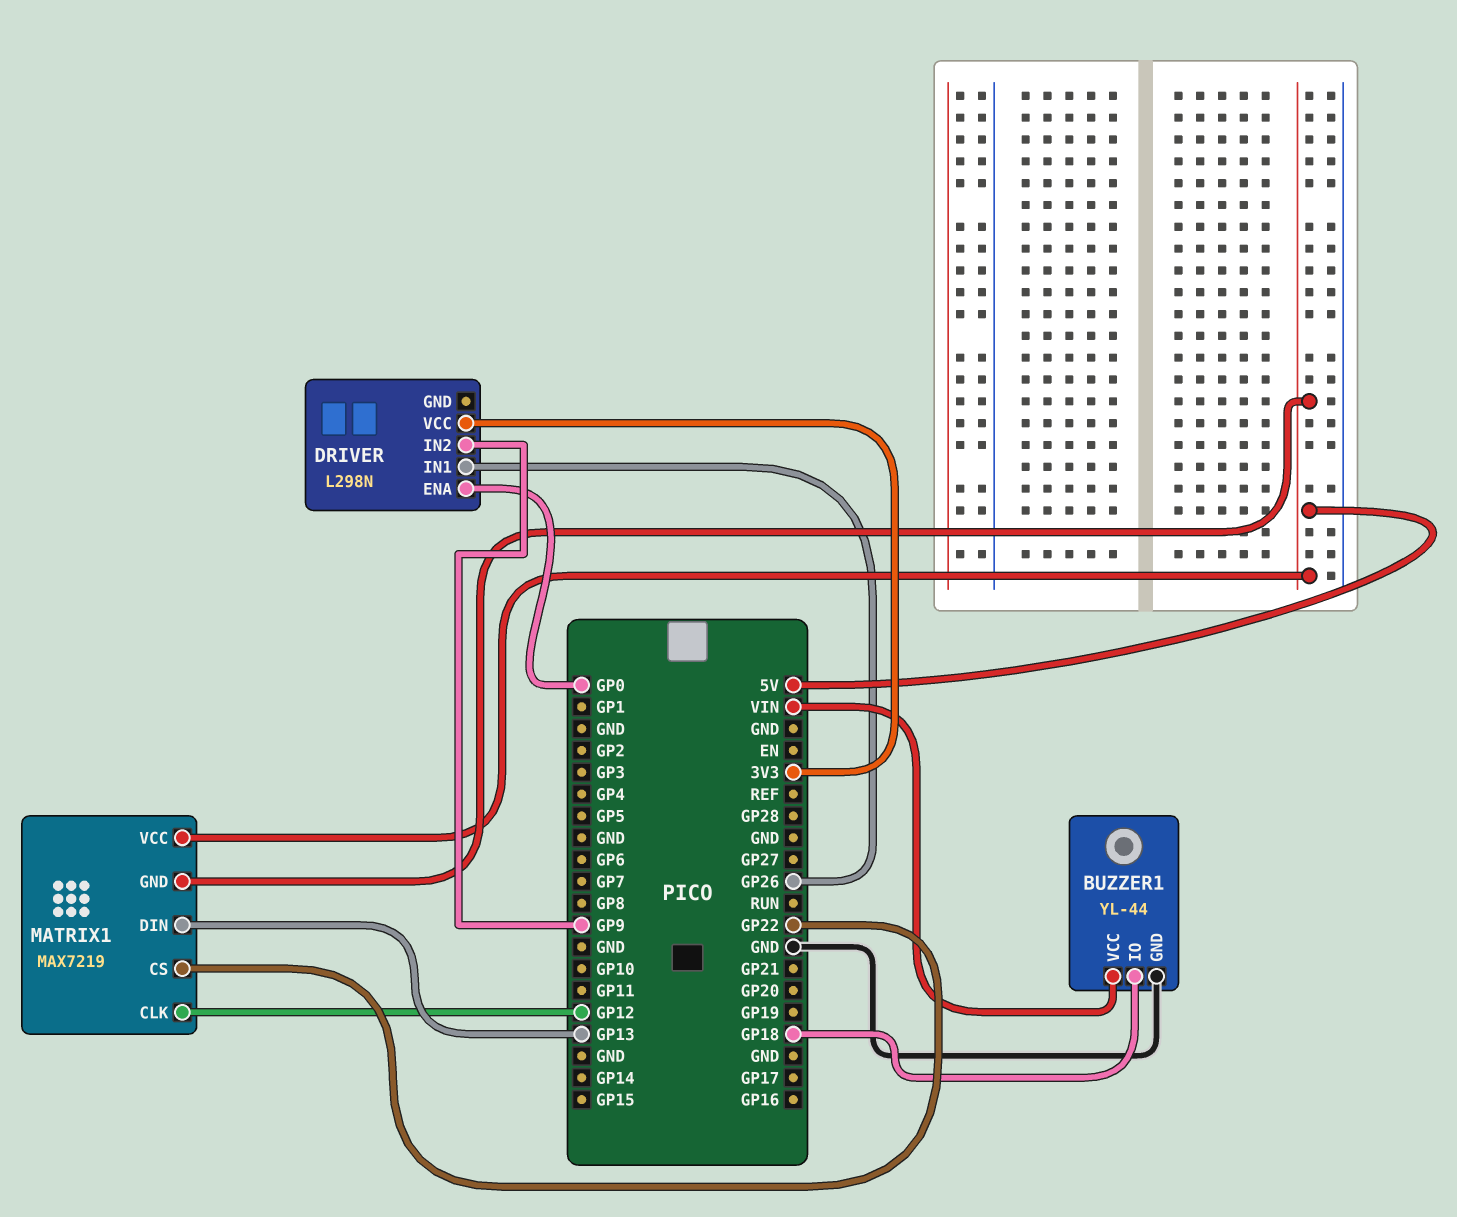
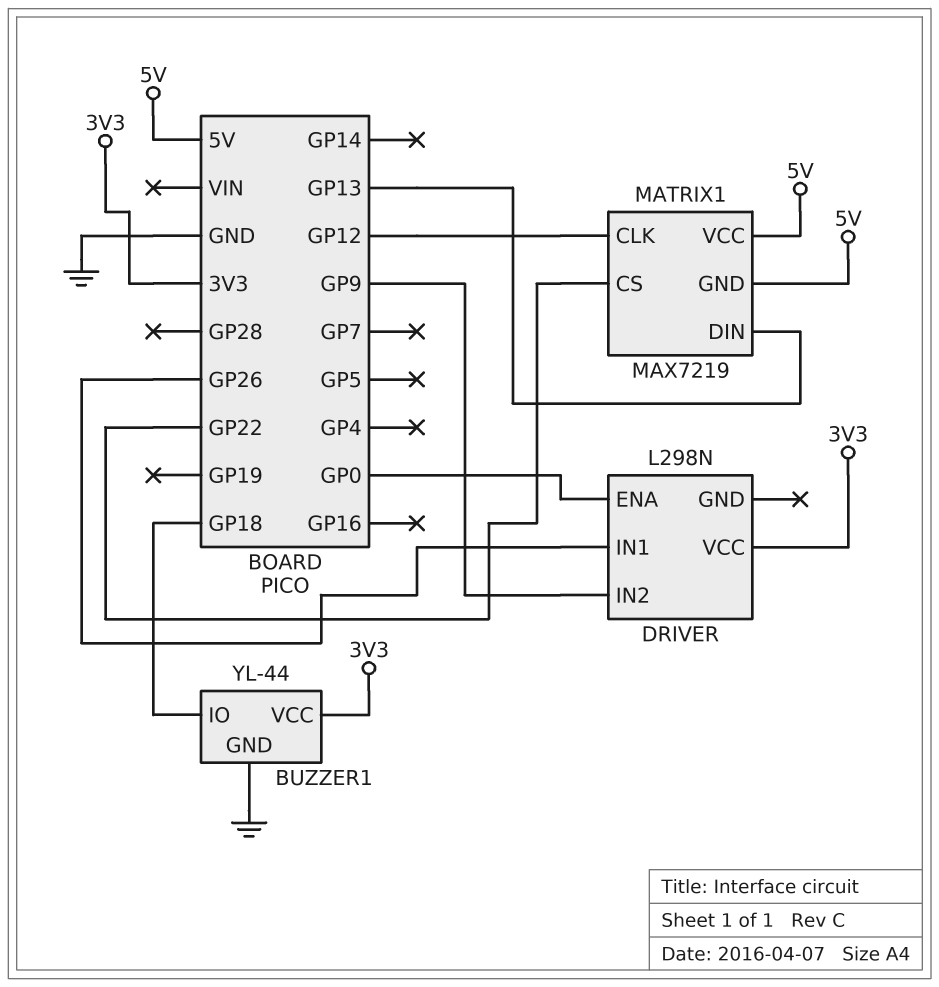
BUZZER1 pin VCC: VIN -> 3V3

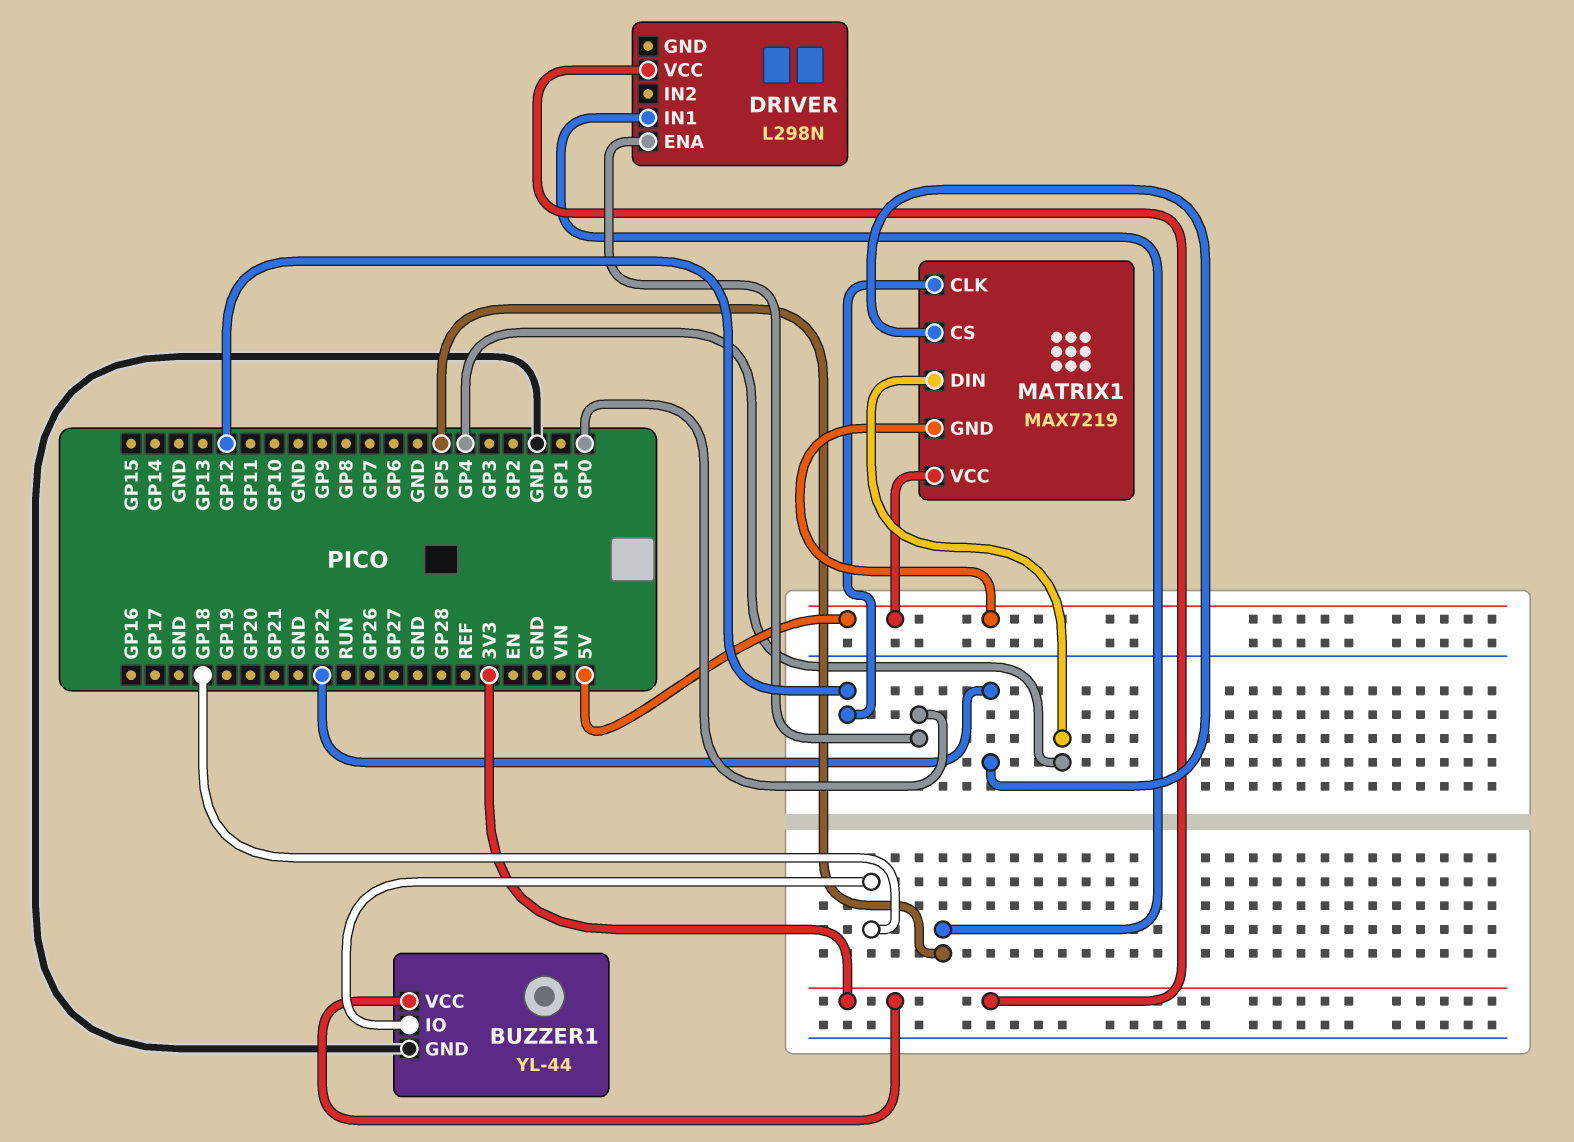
DRIVER pin IN1: GP26 -> GP5
DRIVER pin IN2: GP9 -> none
MATRIX1 pin DIN: GP13 -> GP4

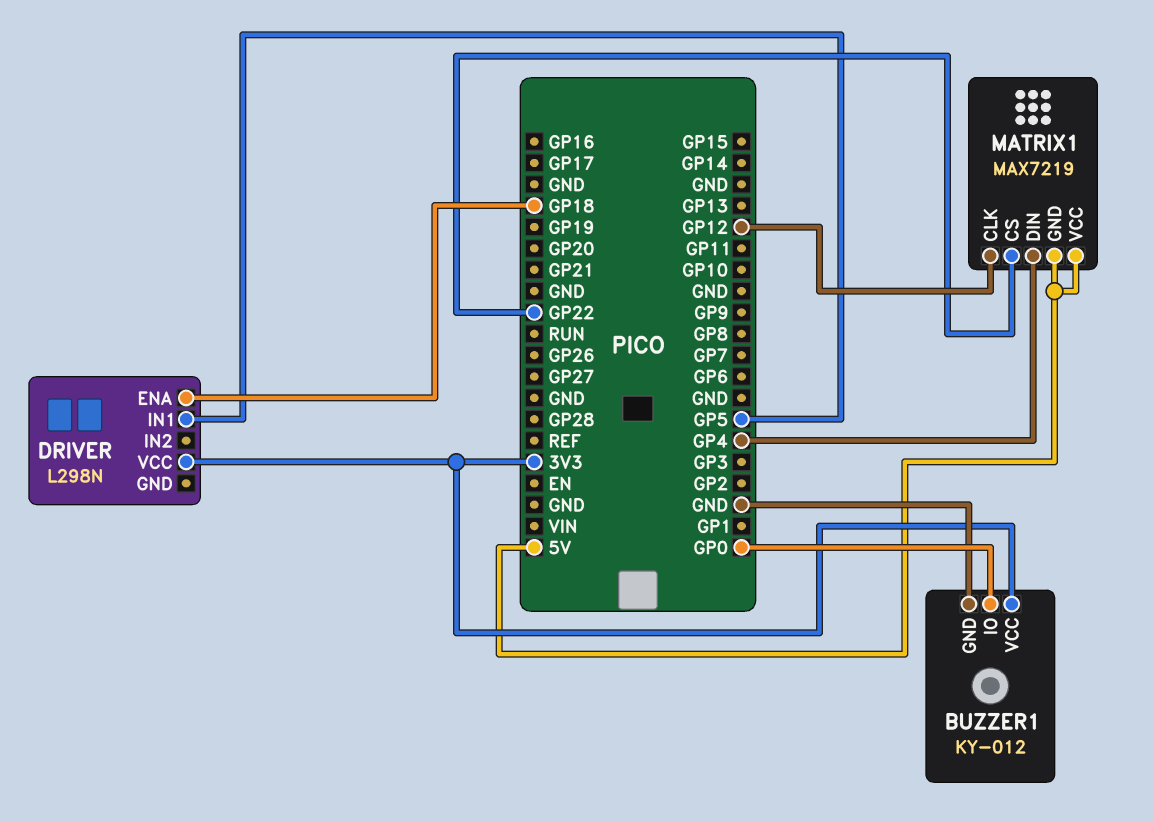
BUZZER1: YL-44 -> KY-012
BUZZER1 pin IO: GP18 -> GP0
DRIVER pin ENA: GP0 -> GP18

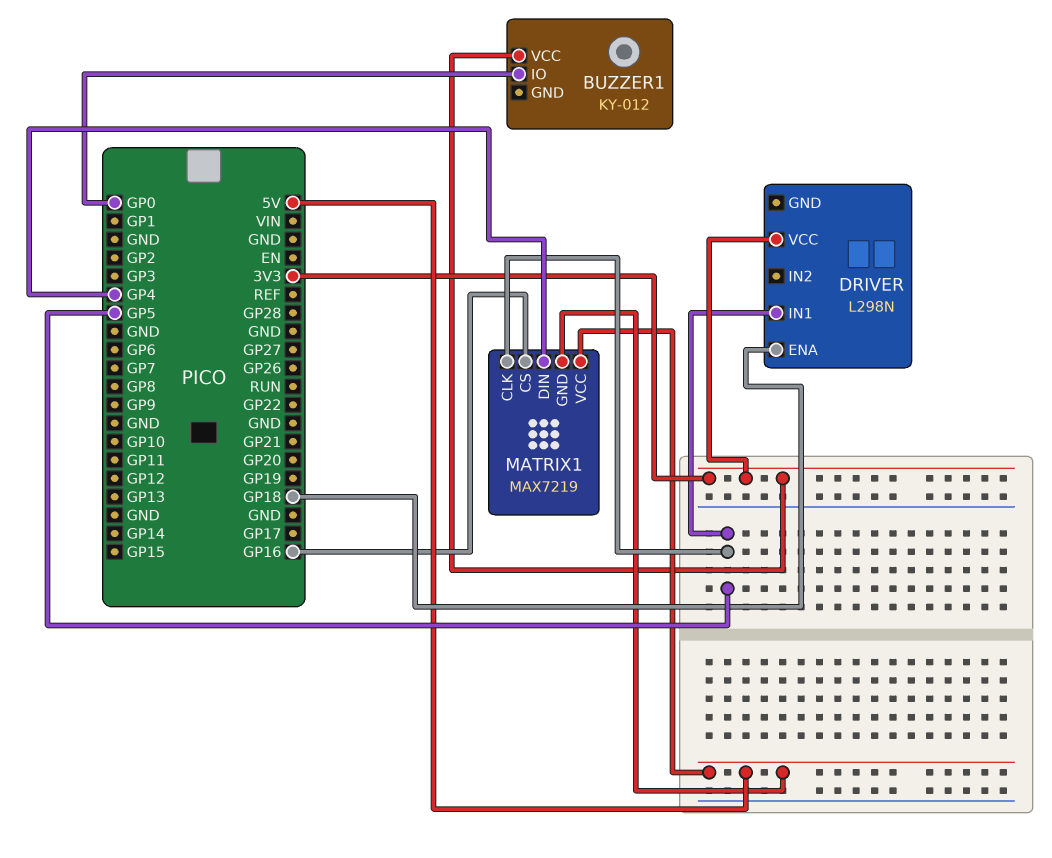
BUZZER1 pin GND: GND -> none
MATRIX1 pin CLK: GP12 -> GP5
MATRIX1 pin CS: GP22 -> GP16

